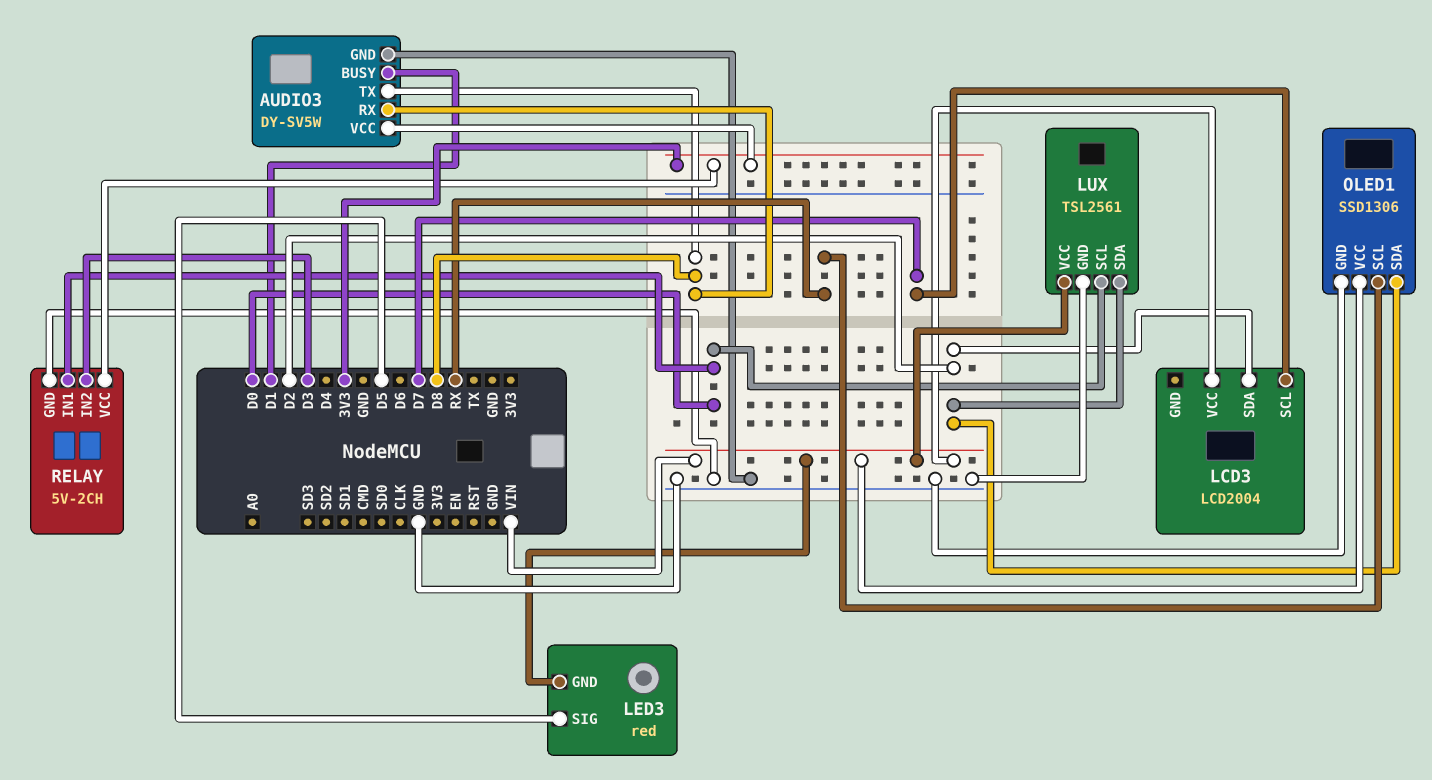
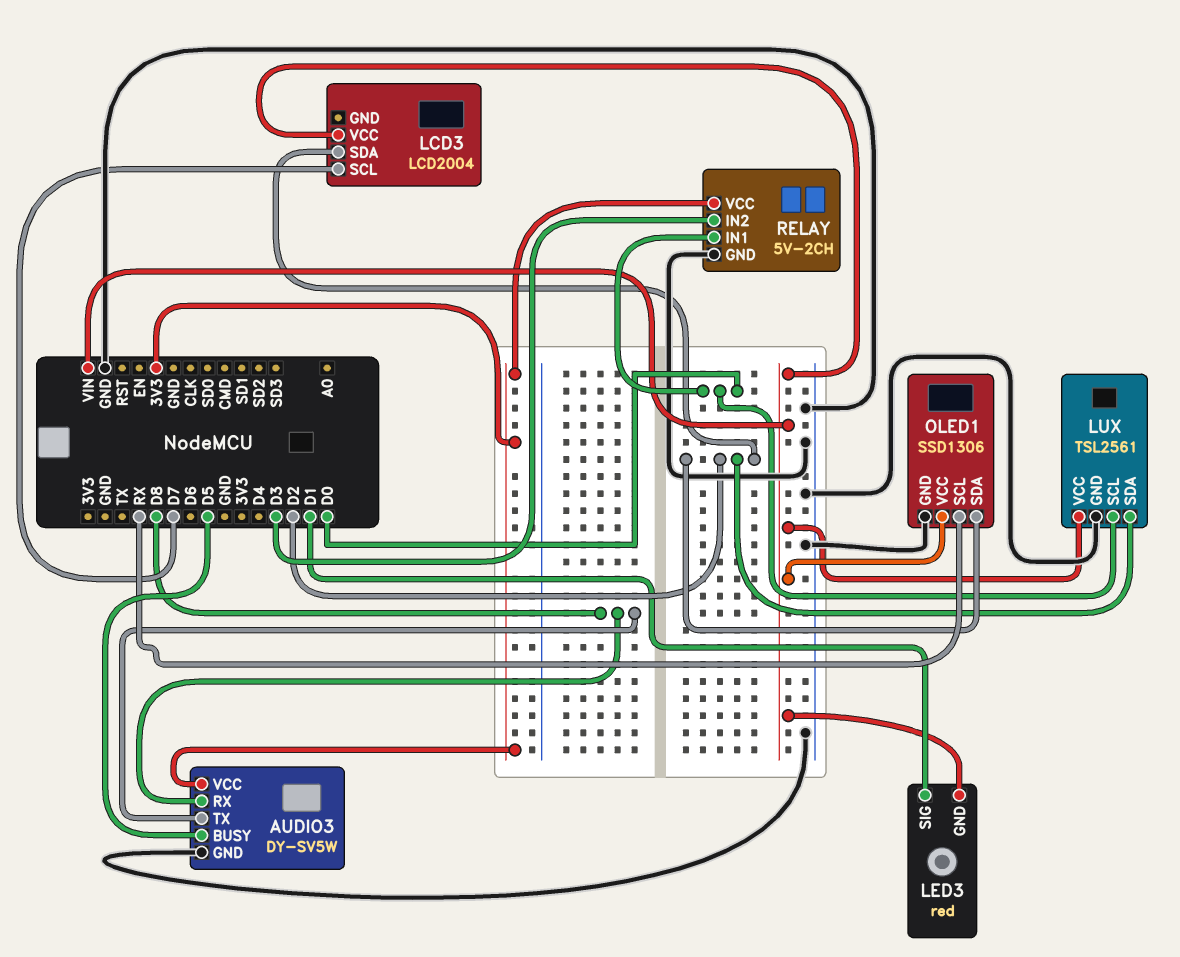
AUDIO3 pin BUSY: D1 -> D5
LED3 pin SIG: D5 -> D1

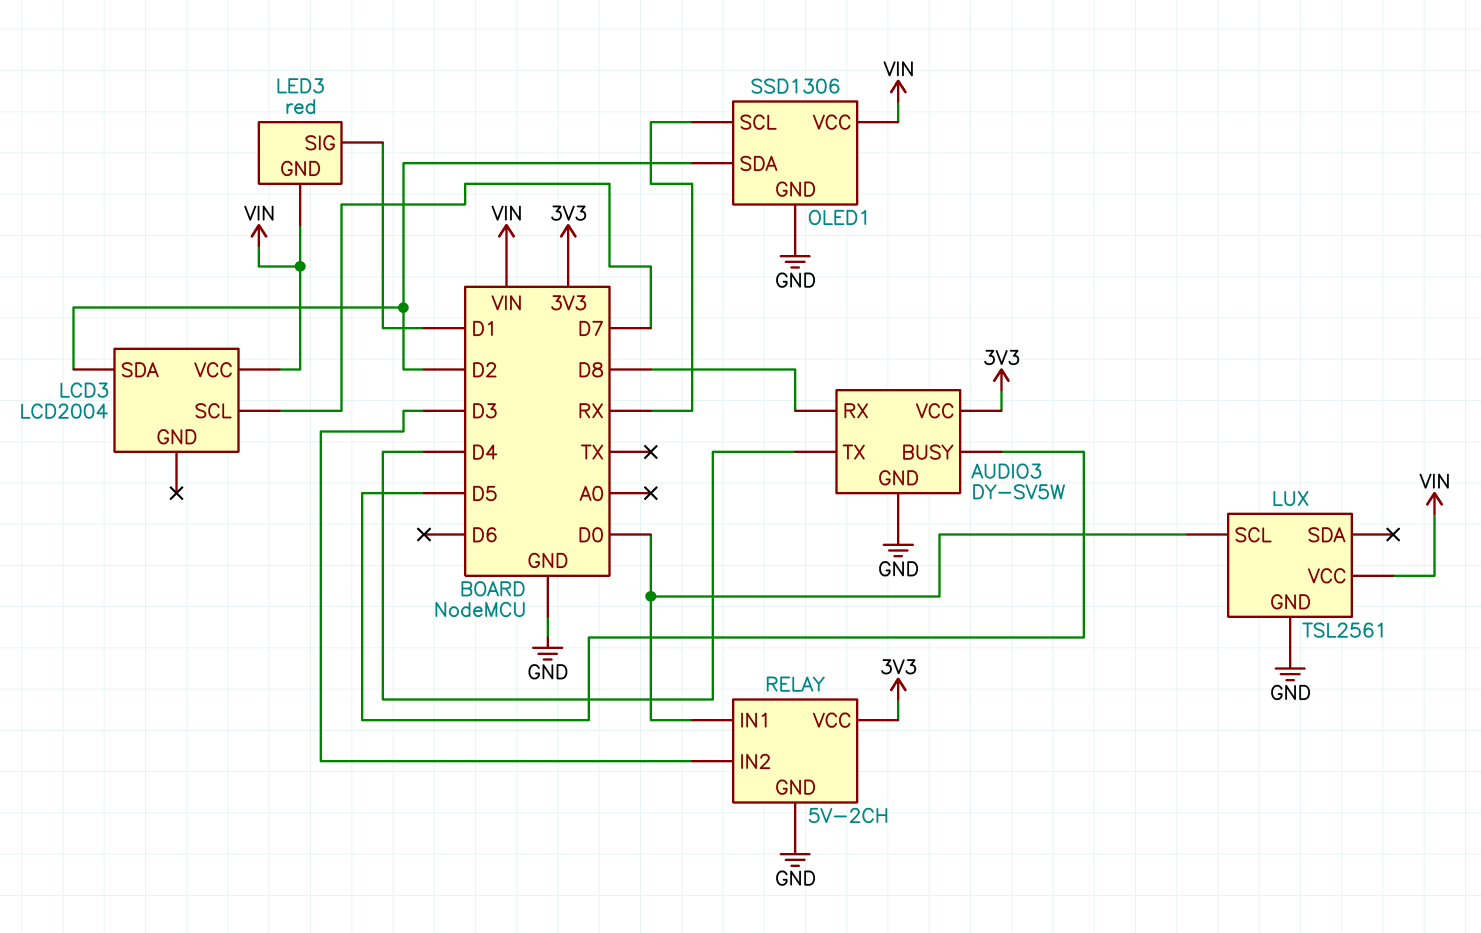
AUDIO3 pin TX: D8 -> D4
LUX pin SDA: D2 -> none

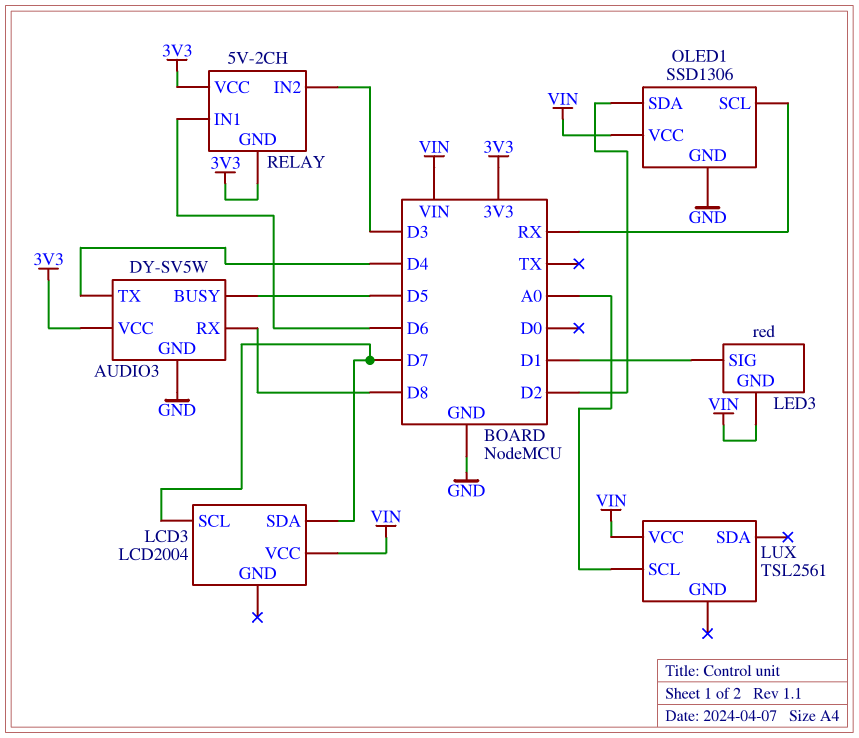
LCD3 pin SDA: D2 -> D7
LUX pin GND: GND -> none
LUX pin SCL: D0 -> A0
RELAY pin GND: GND -> 3V3
RELAY pin IN1: D0 -> D6

